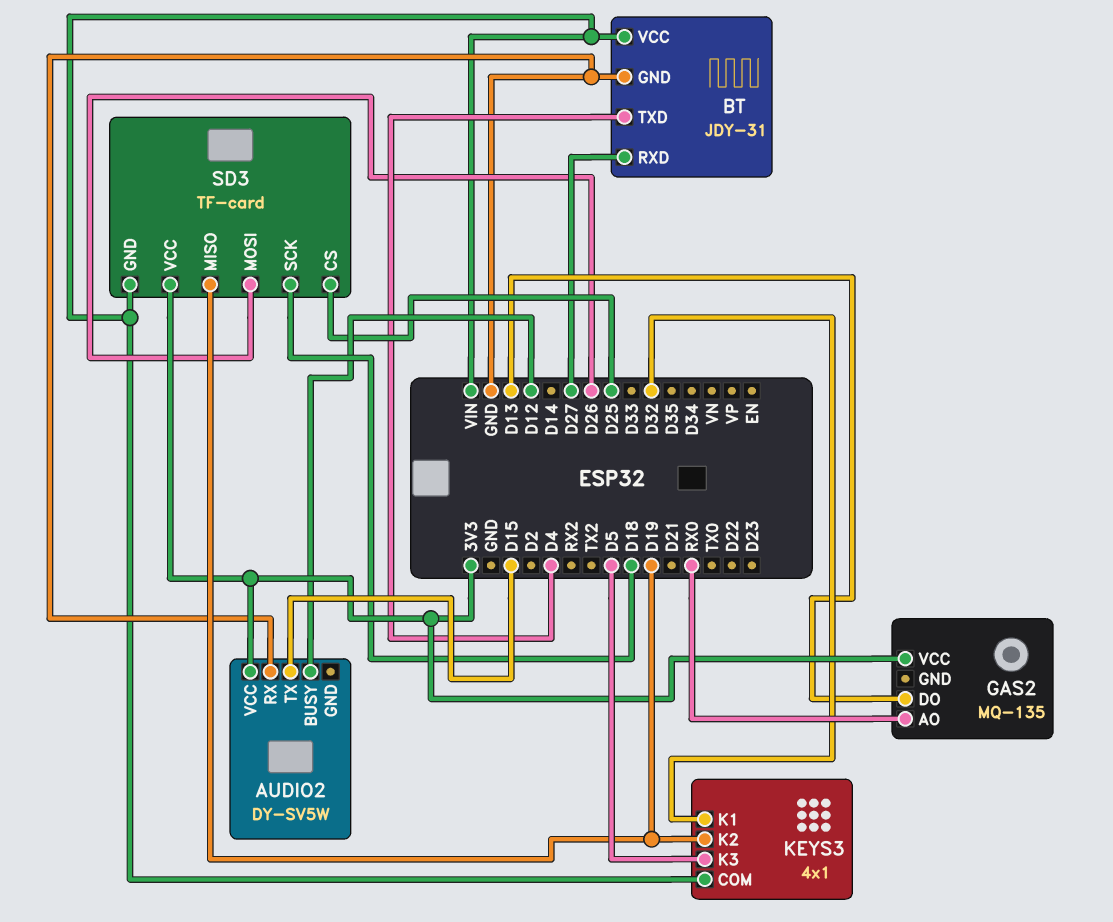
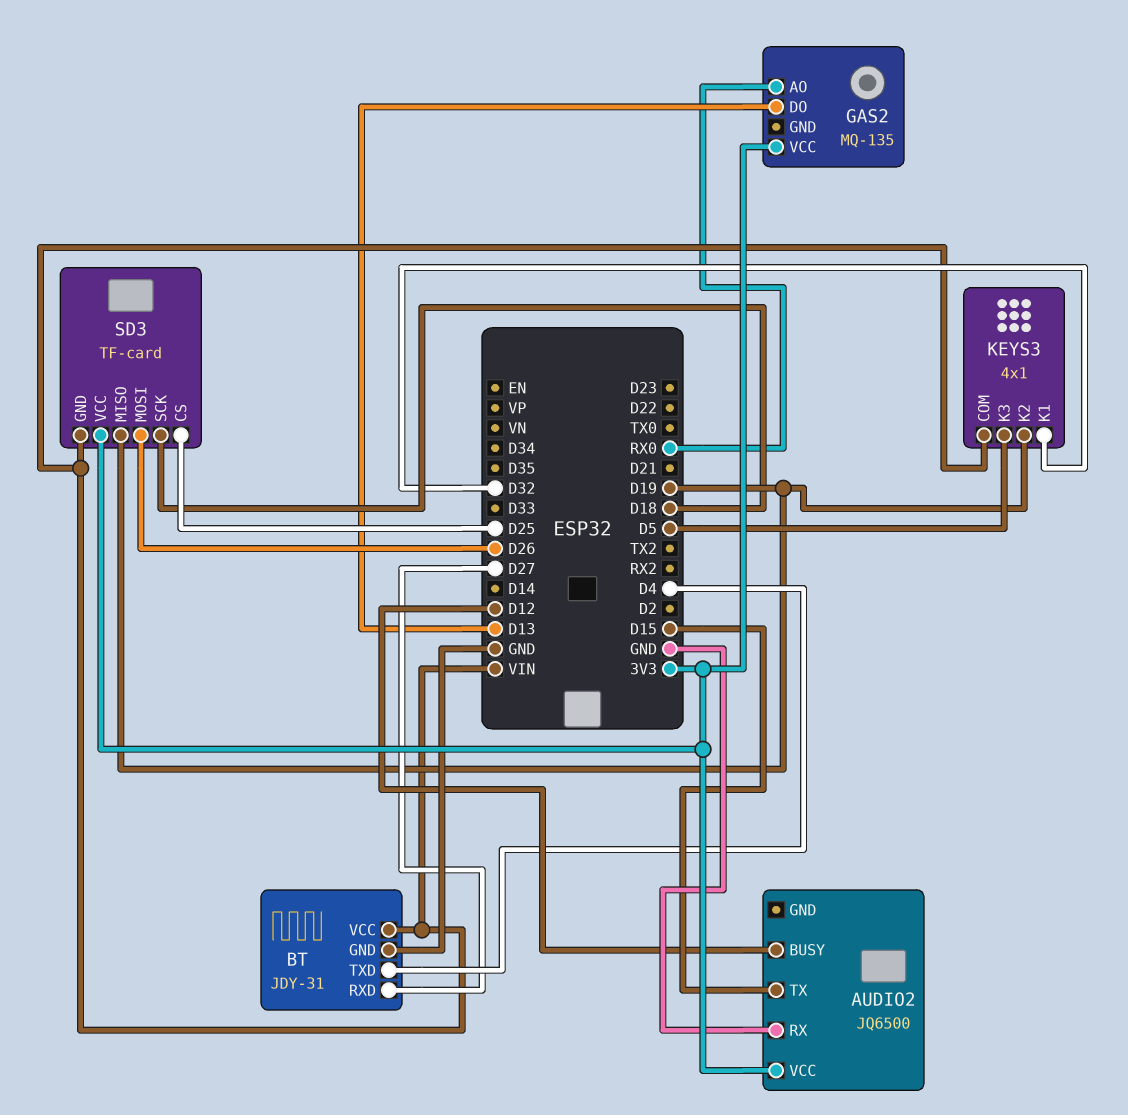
AUDIO2: DY-SV5W -> JQ6500

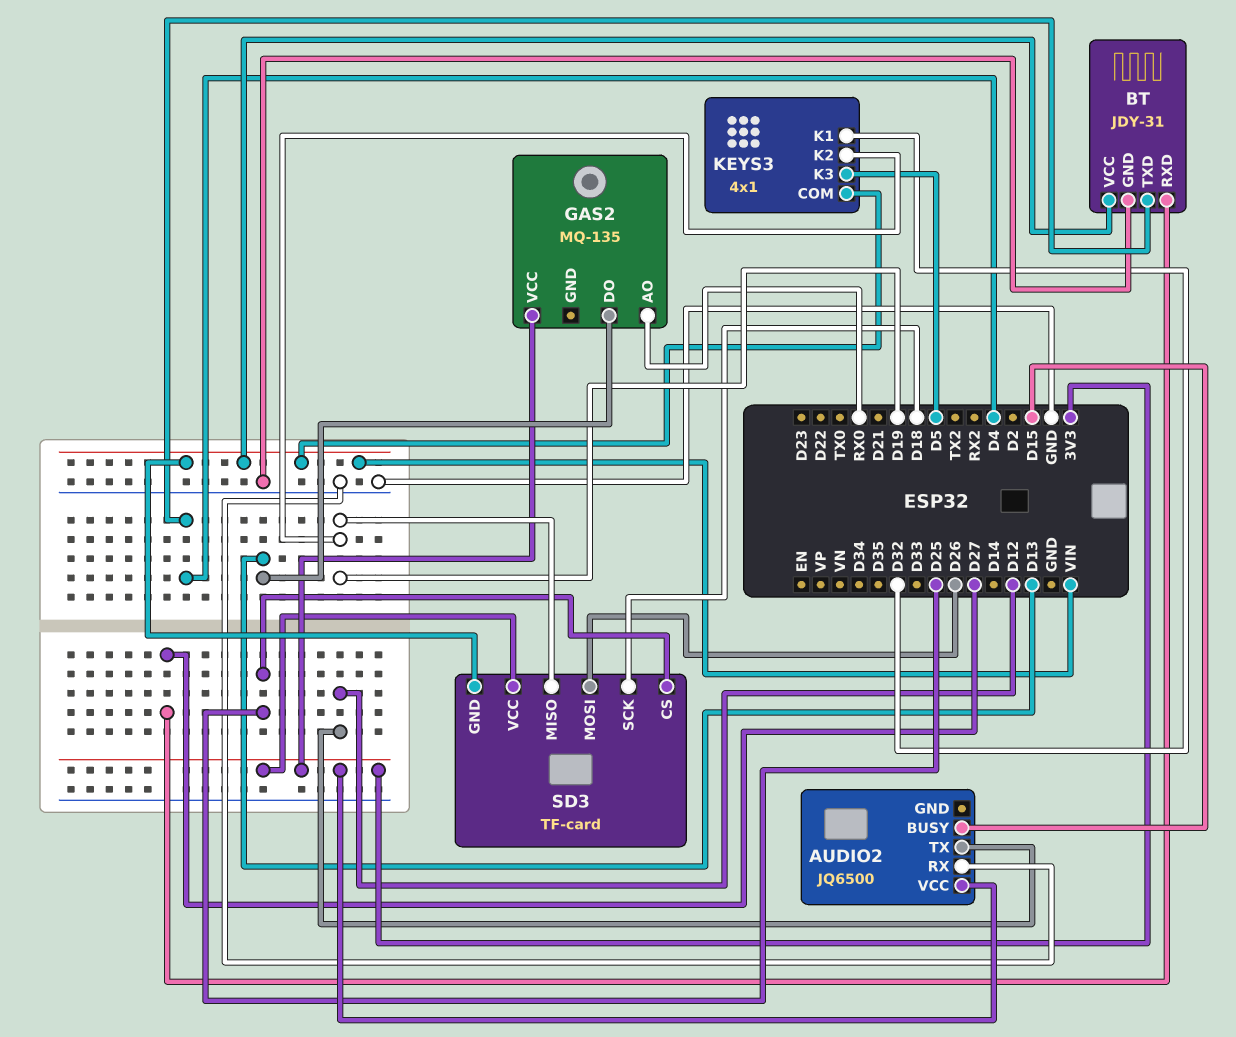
AUDIO2 pin BUSY: D12 -> D15
AUDIO2 pin TX: D15 -> D12

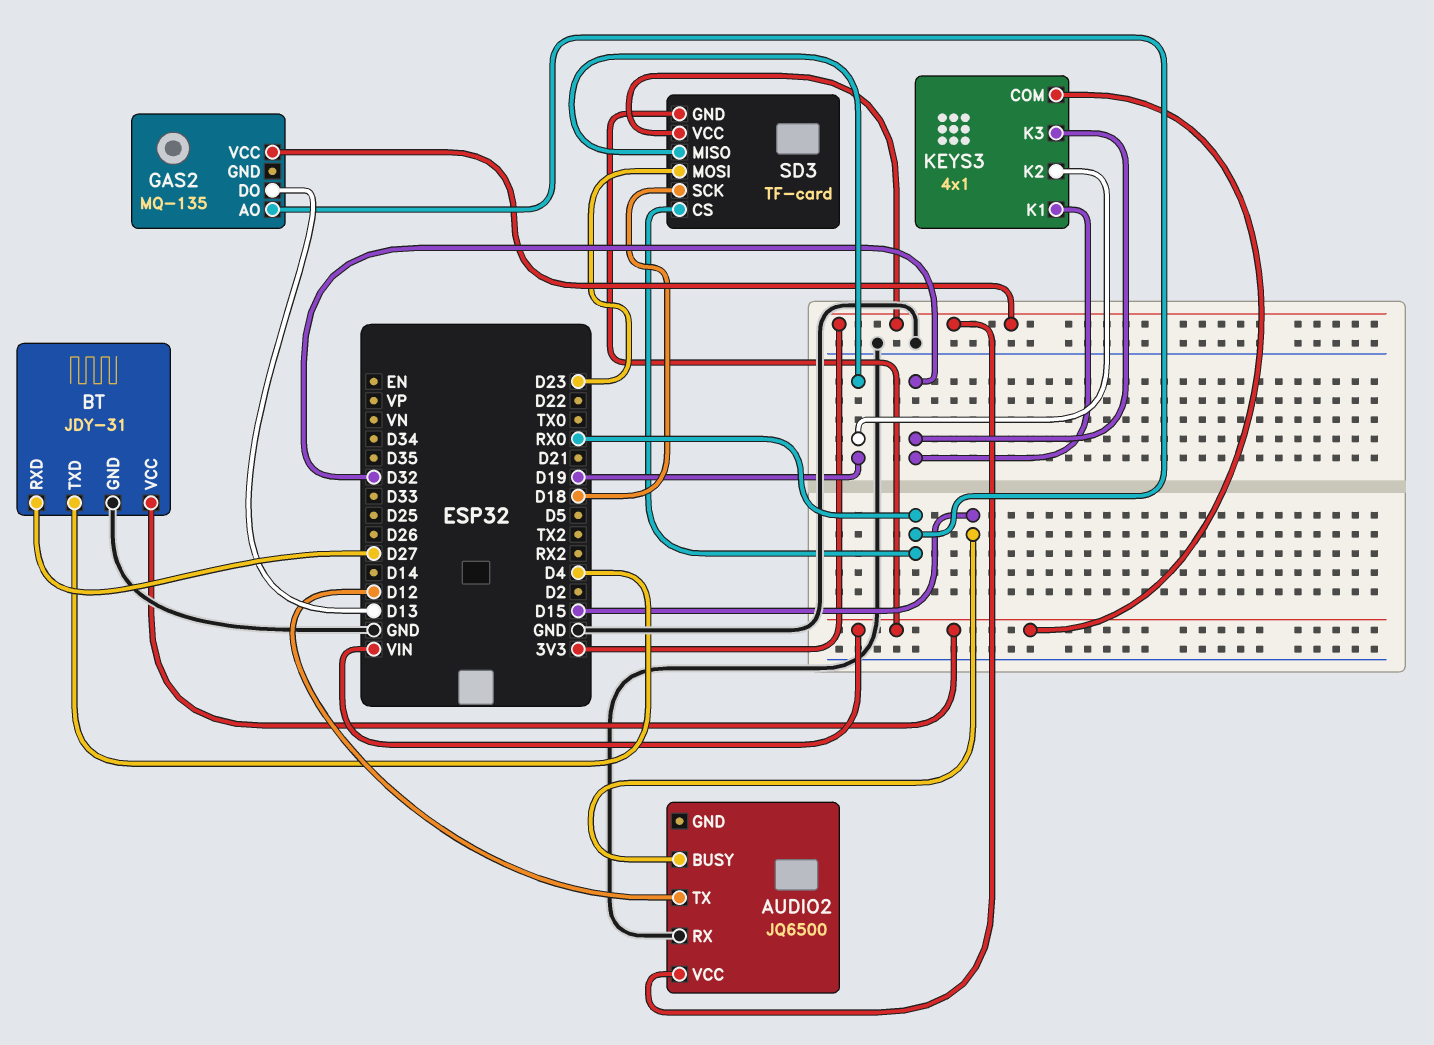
KEYS3 pin K3: D5 -> D32
SD3 pin CS: D25 -> RX0
SD3 pin MOSI: D26 -> D23

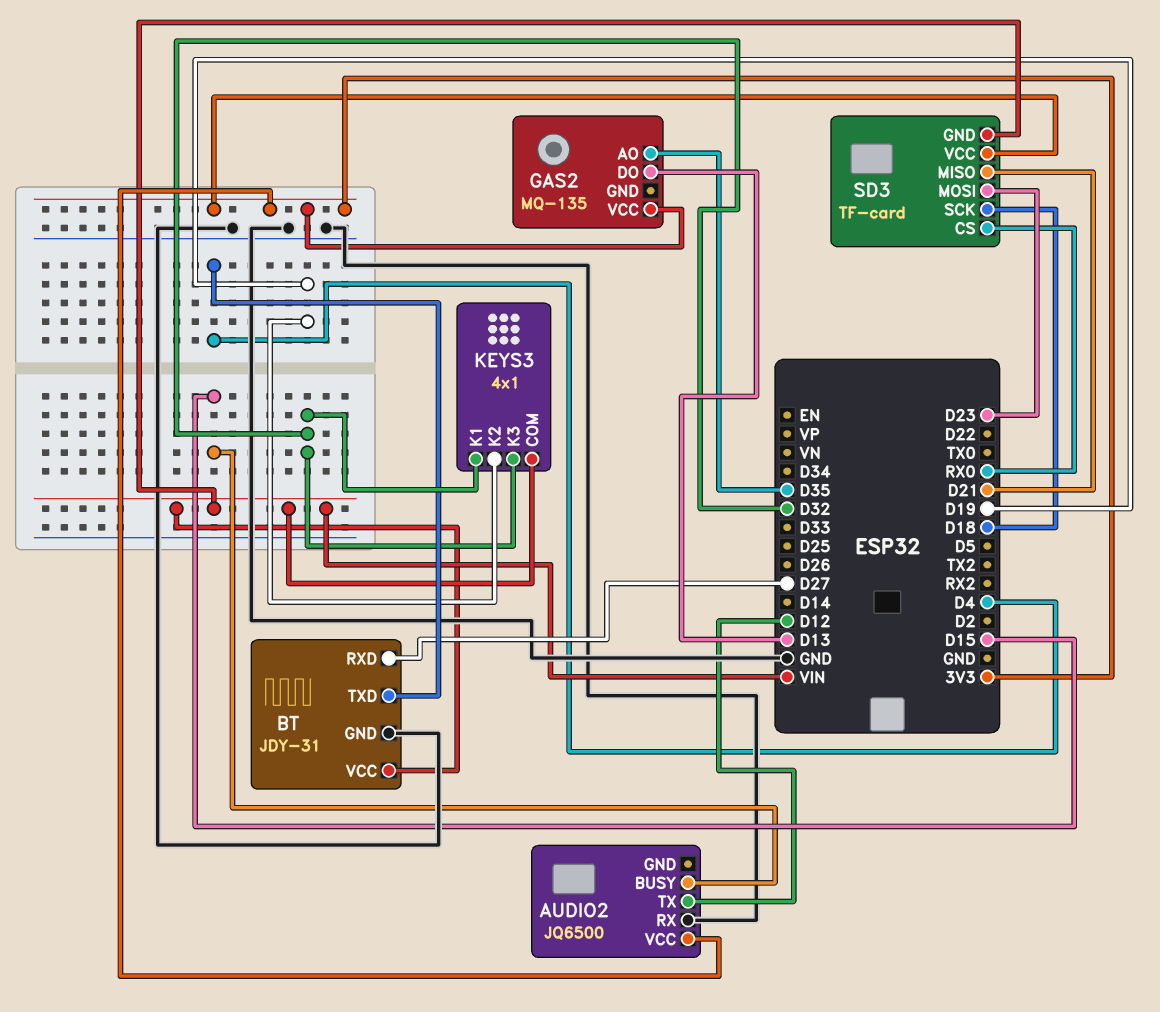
GAS2 pin AO: RX0 -> D35
SD3 pin MISO: D19 -> D21

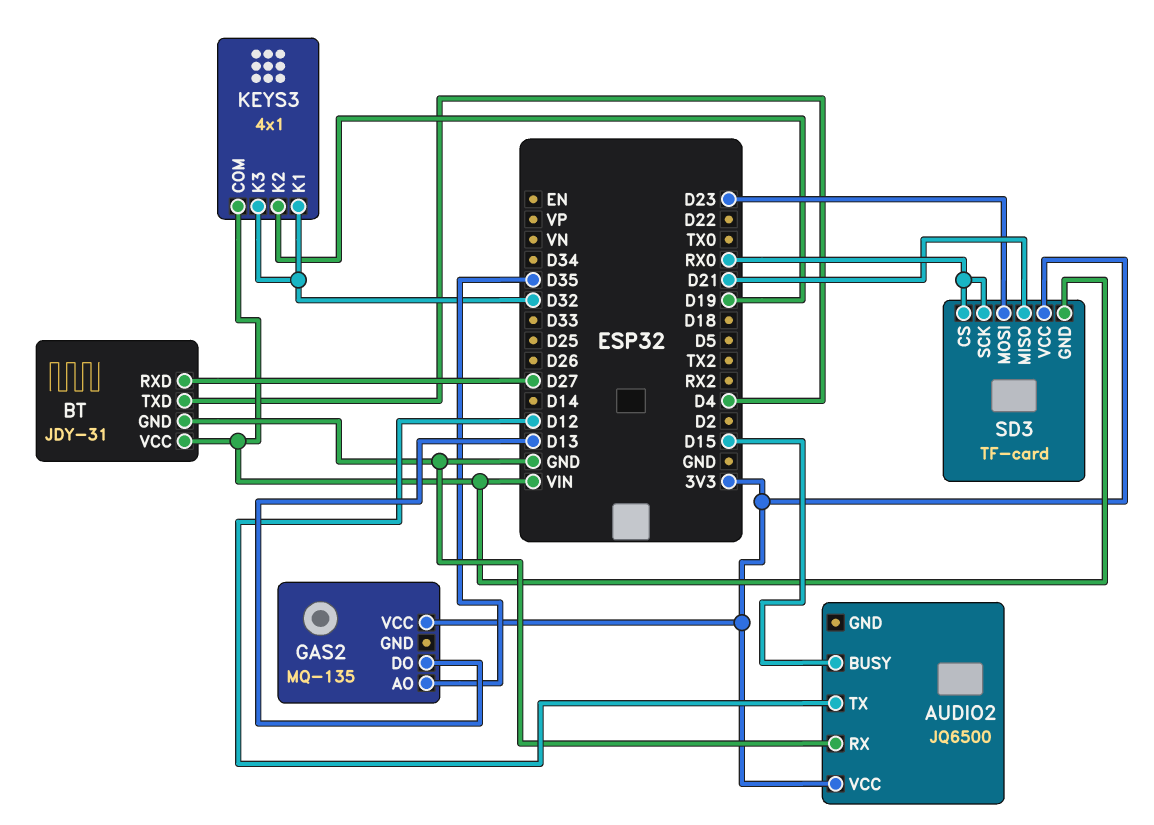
SD3 pin SCK: D18 -> RX0

